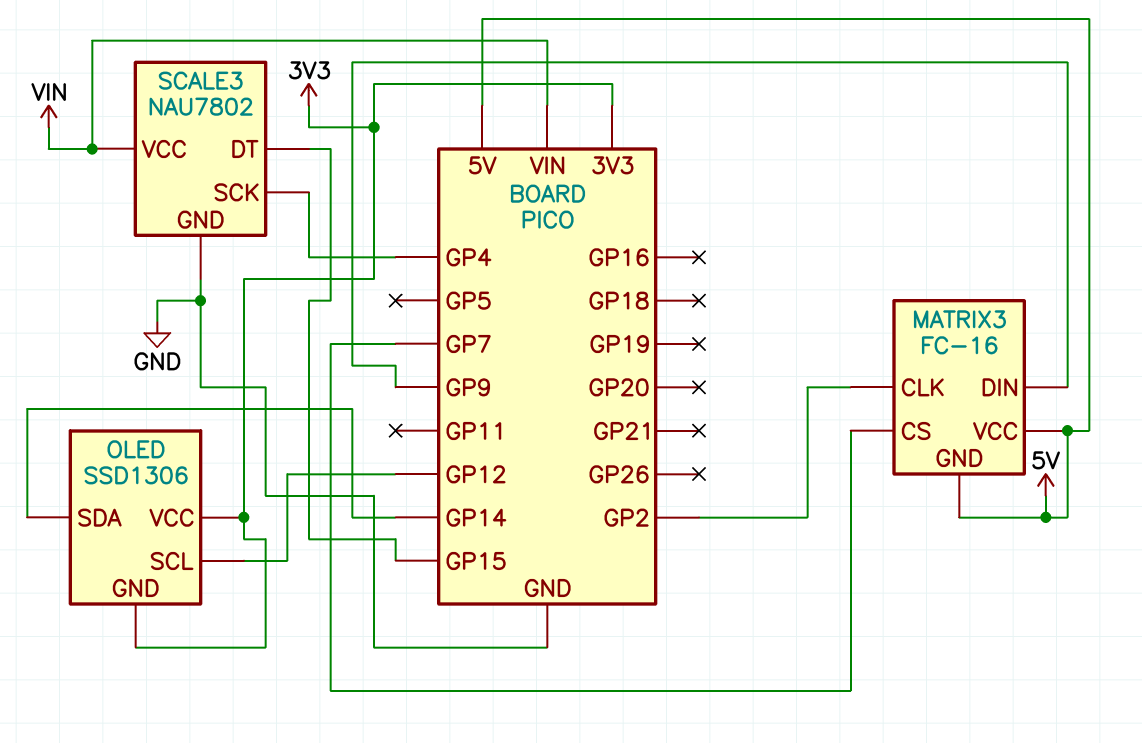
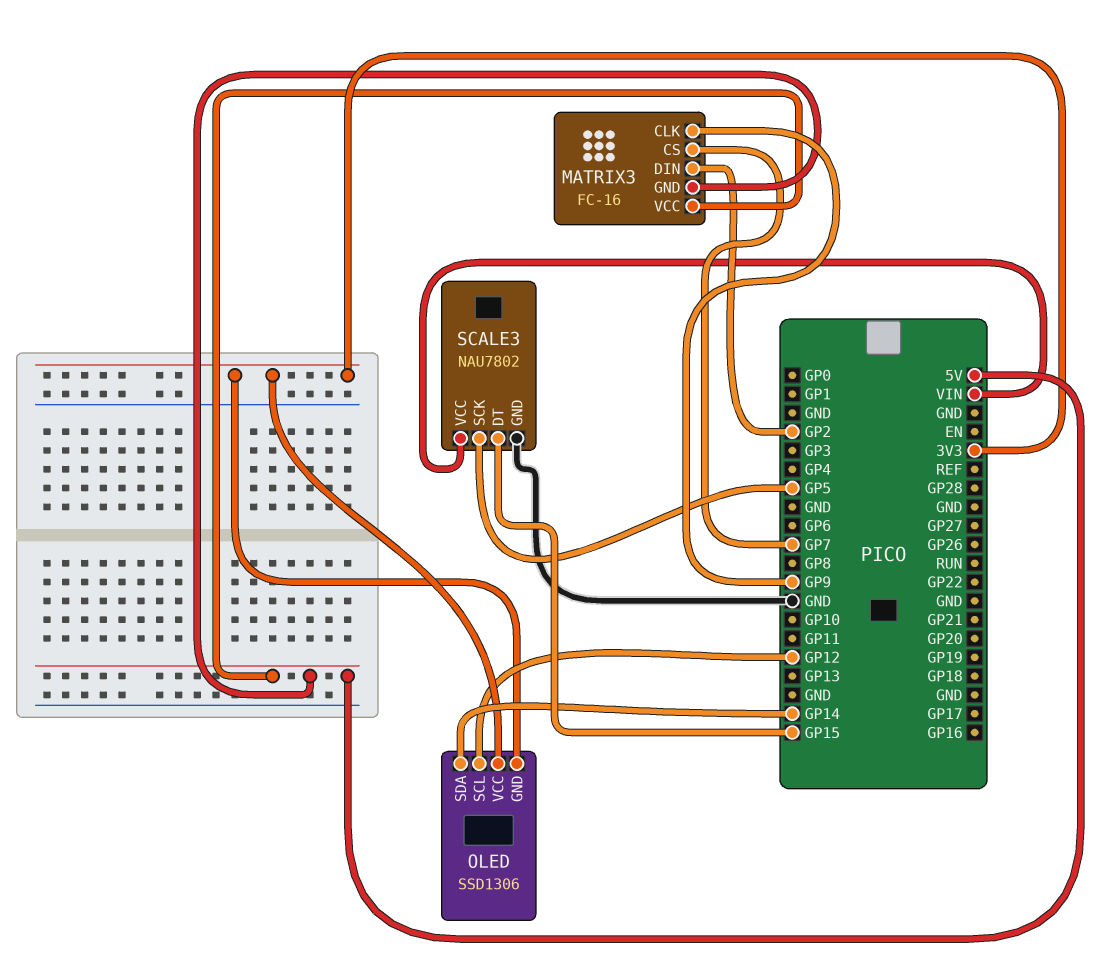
MATRIX3 pin CLK: GP2 -> GP9
MATRIX3 pin DIN: GP9 -> GP2
SCALE3 pin SCK: GP4 -> GP5

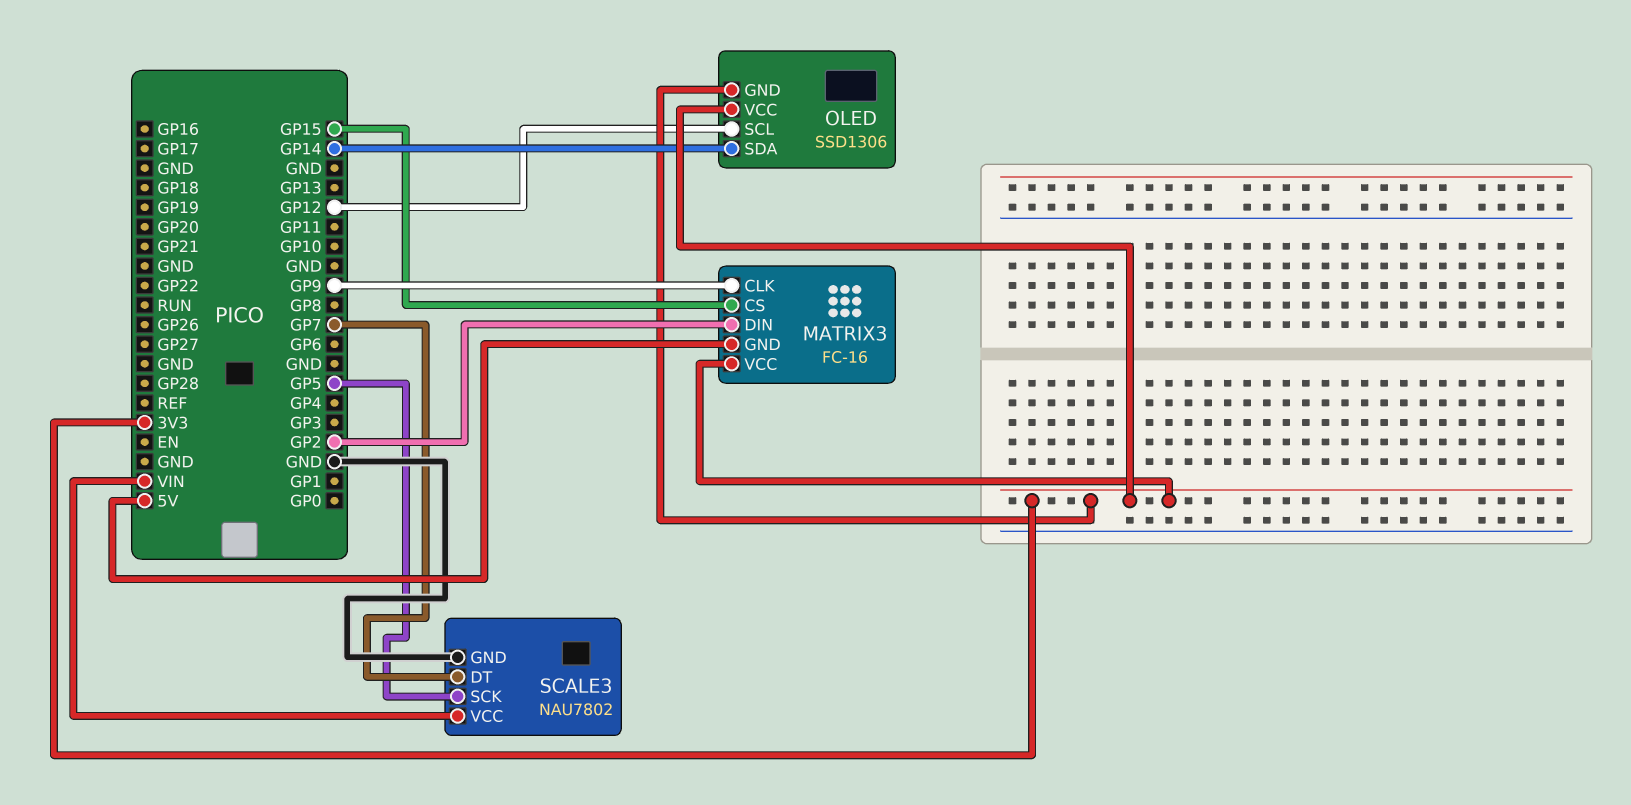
MATRIX3 pin CS: GP7 -> GP15
MATRIX3 pin VCC: 5V -> 3V3
SCALE3 pin DT: GP15 -> GP7

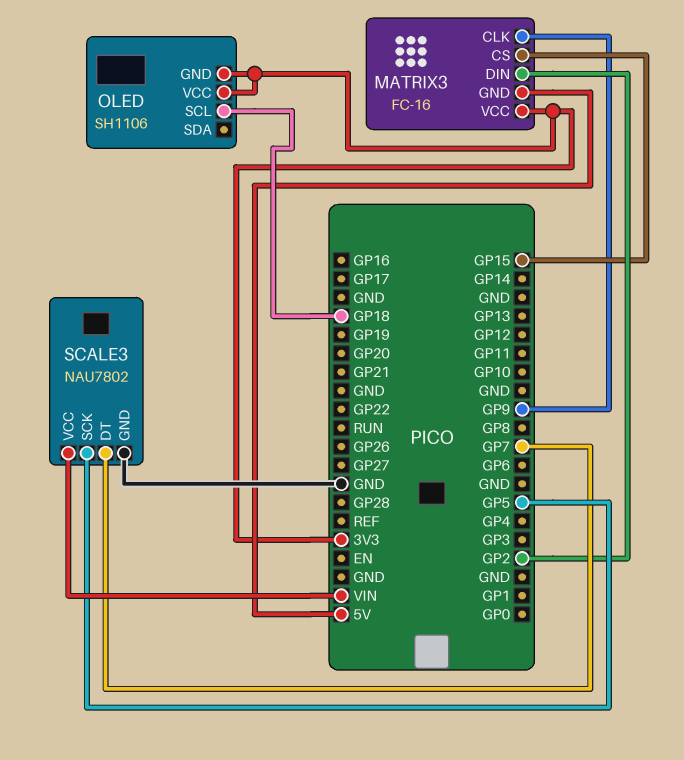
OLED: SSD1306 -> SH1106
OLED pin SCL: GP12 -> GP18
OLED pin SDA: GP14 -> none

